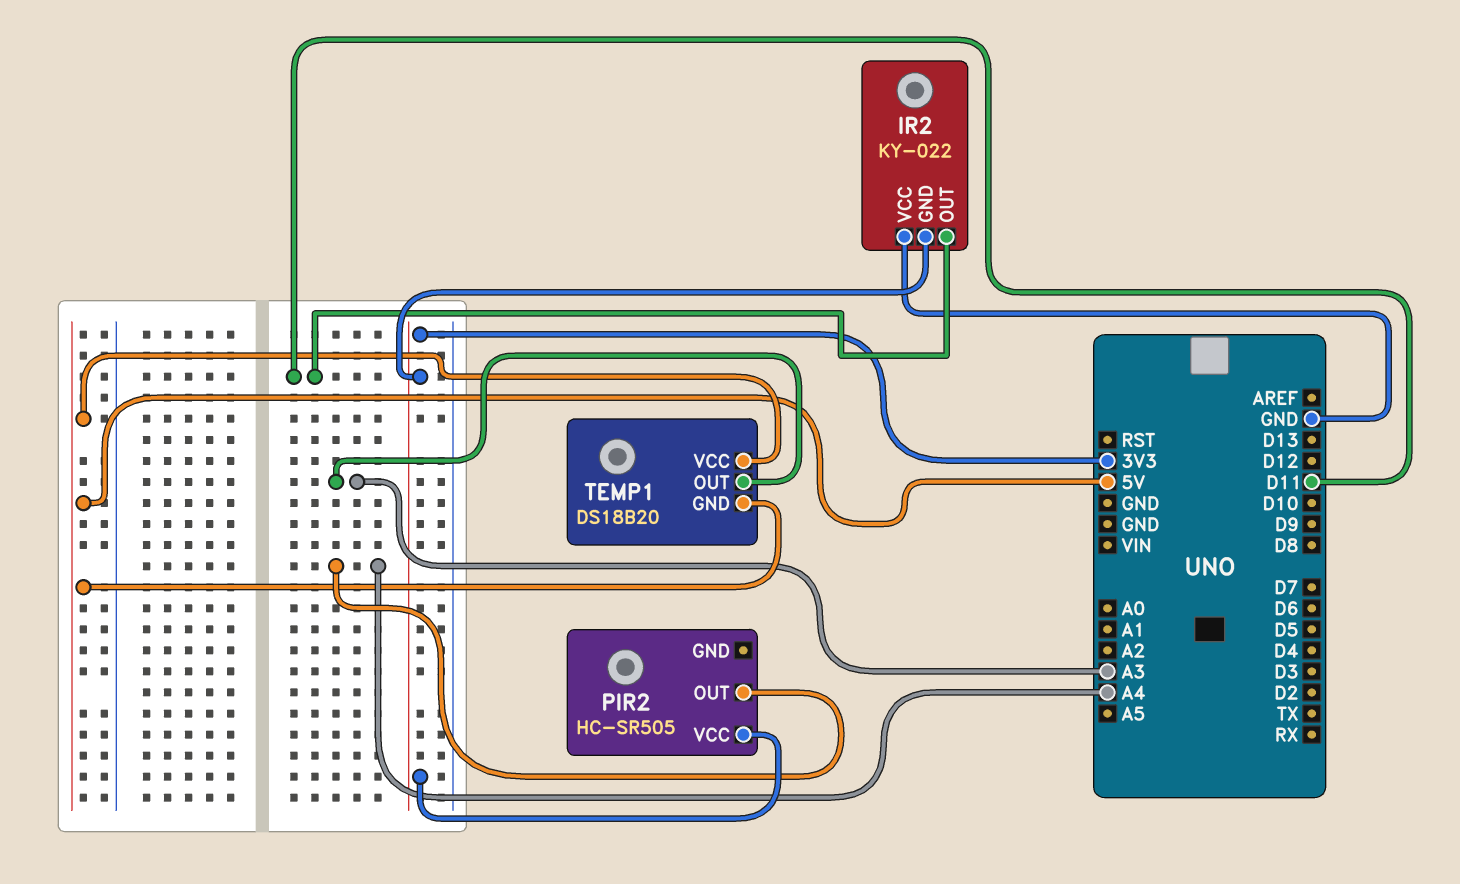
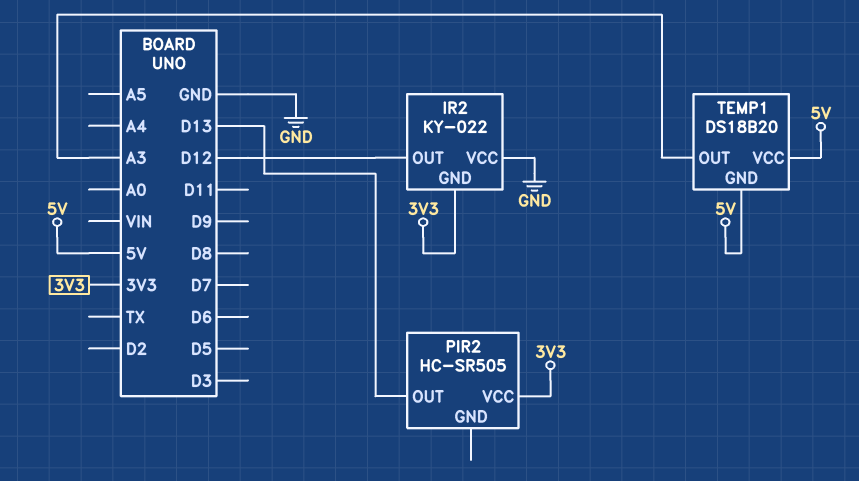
IR2 pin OUT: D11 -> D12
PIR2 pin OUT: A4 -> D13

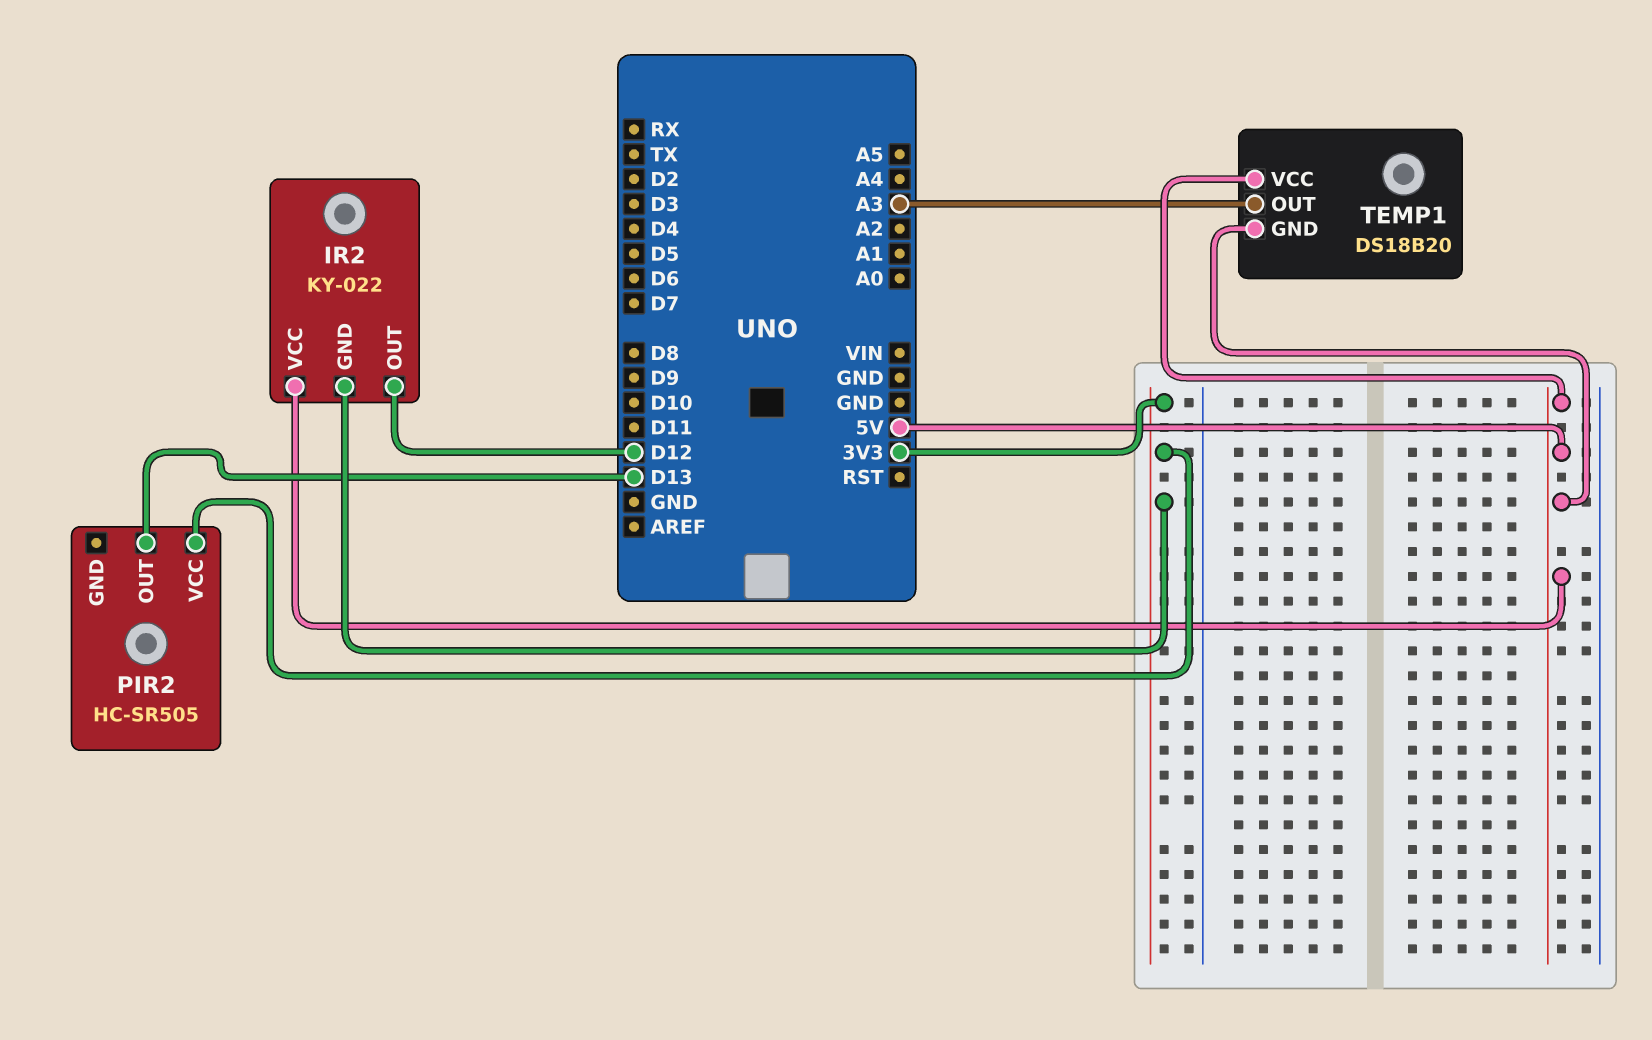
IR2 pin VCC: GND -> 5V

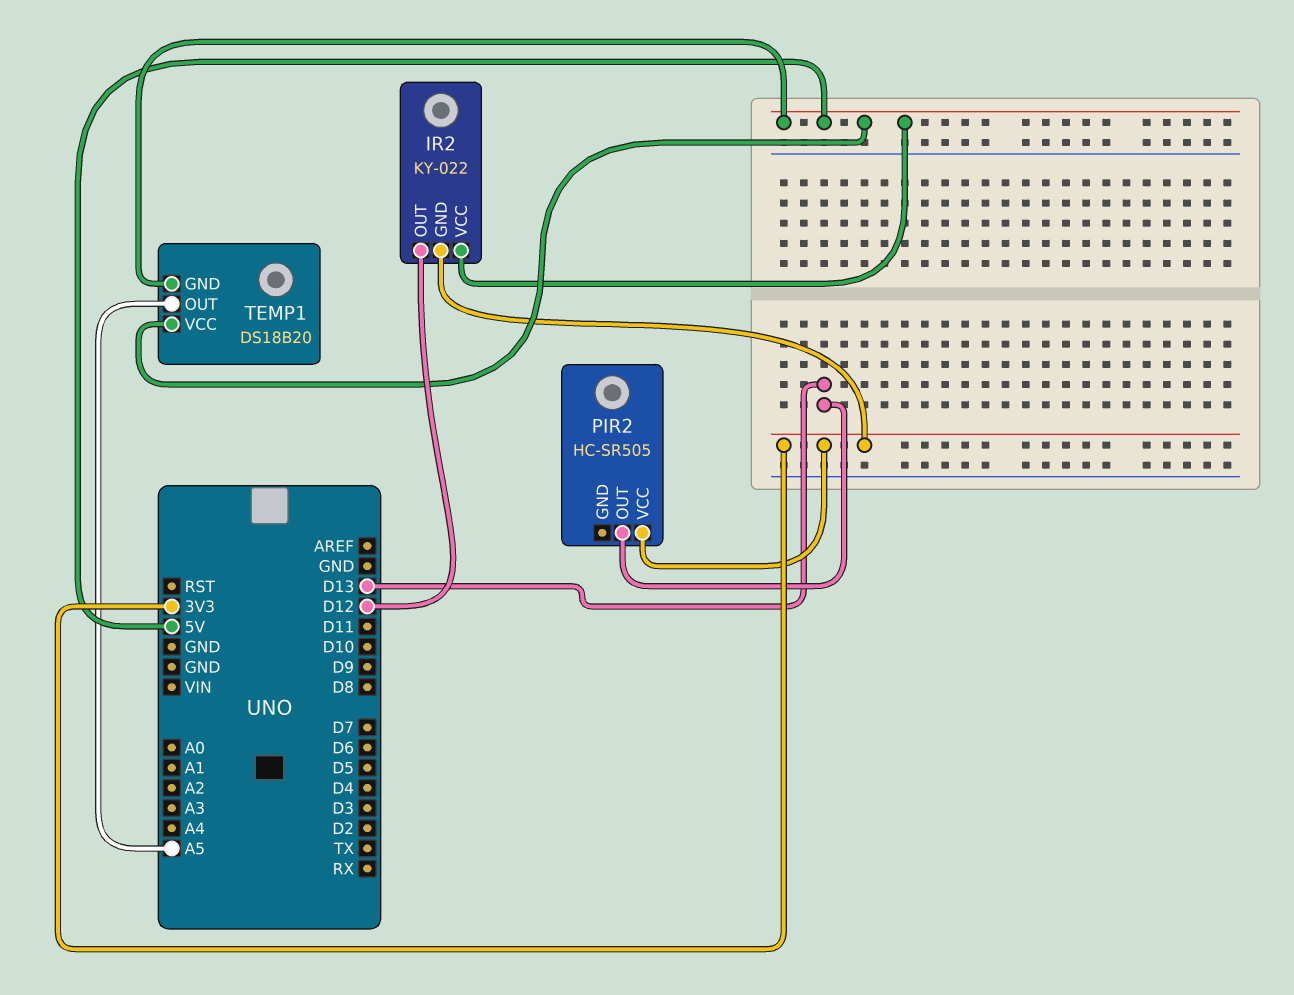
TEMP1 pin OUT: A3 -> A5

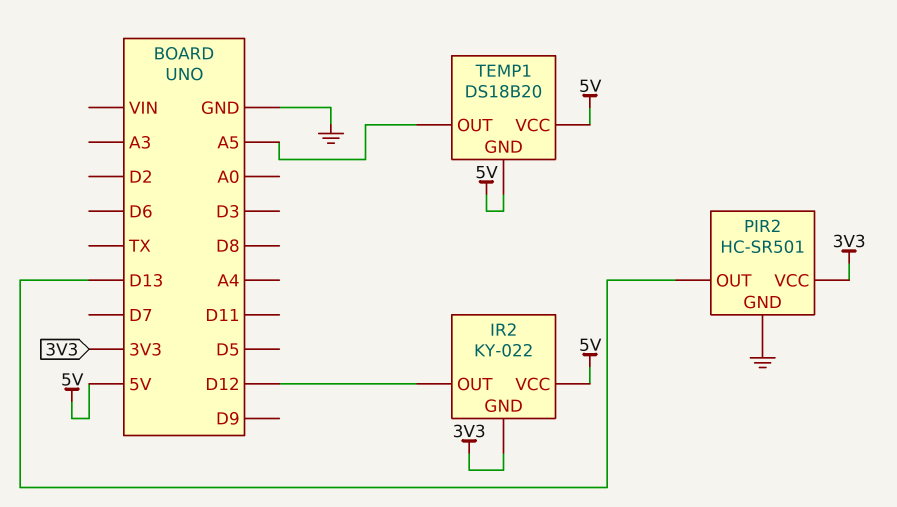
PIR2: HC-SR505 -> HC-SR501
PIR2 pin GND: none -> GND

